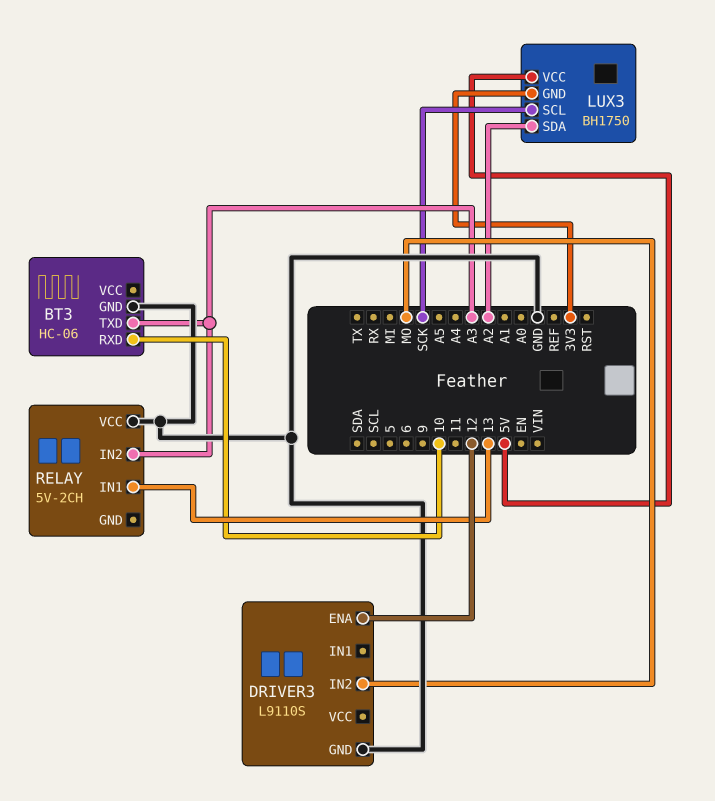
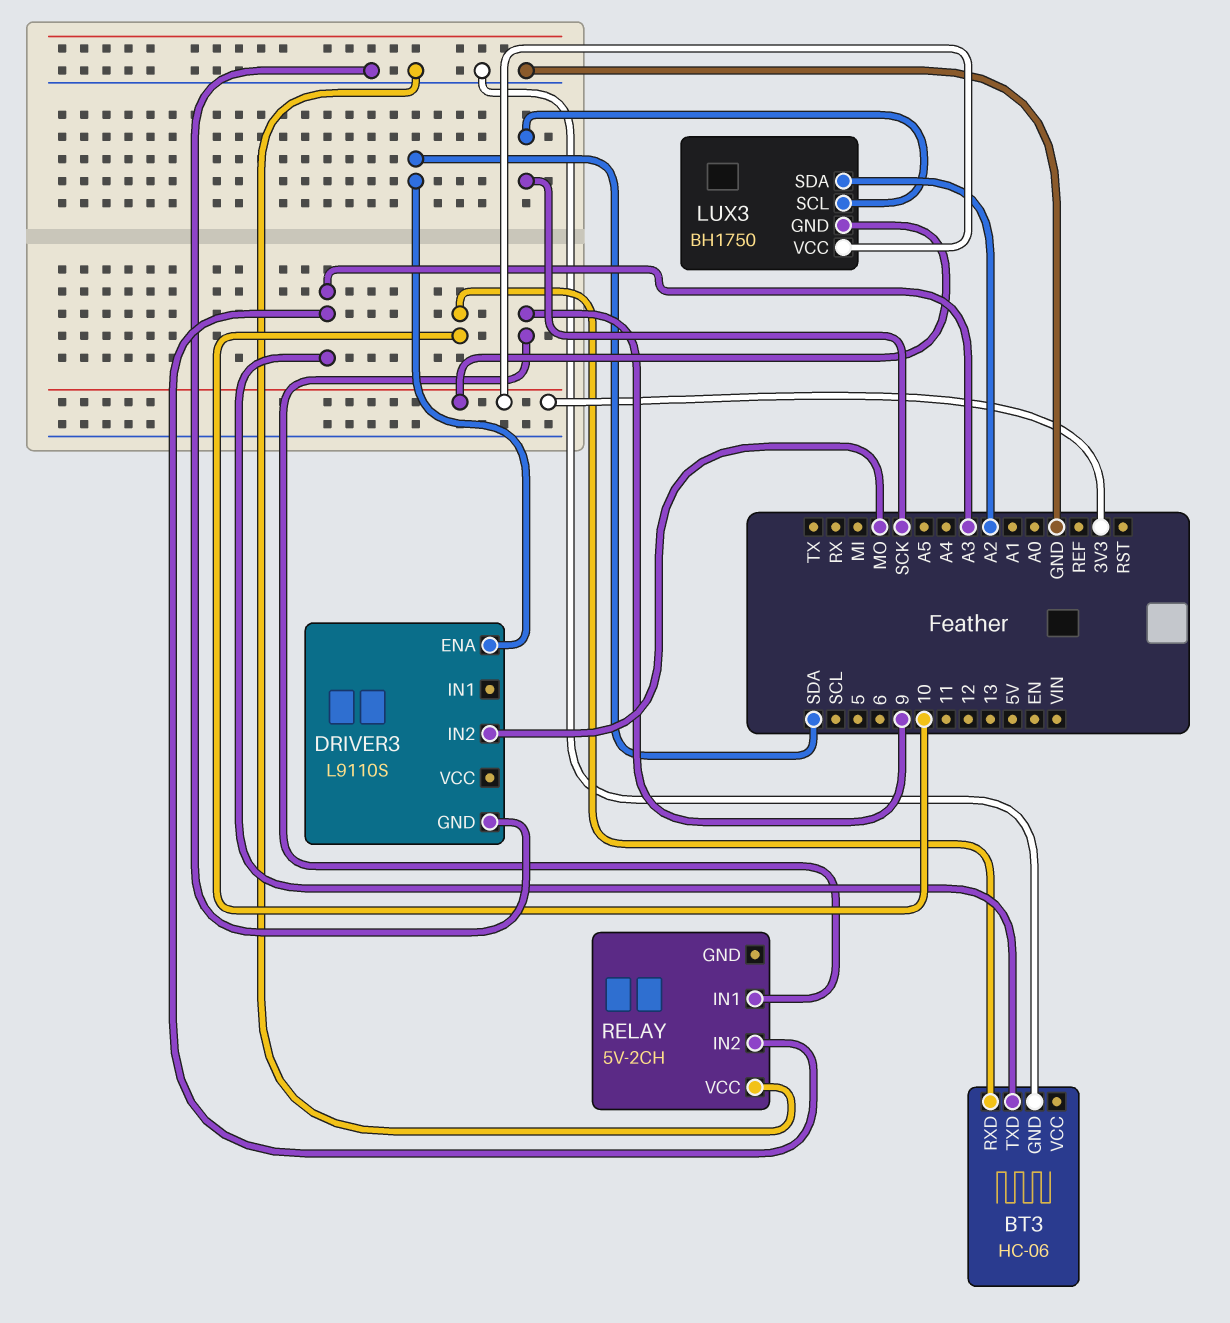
DRIVER3 pin ENA: 12 -> SDA
LUX3 pin VCC: 5V -> 3V3
RELAY pin IN1: 13 -> 9

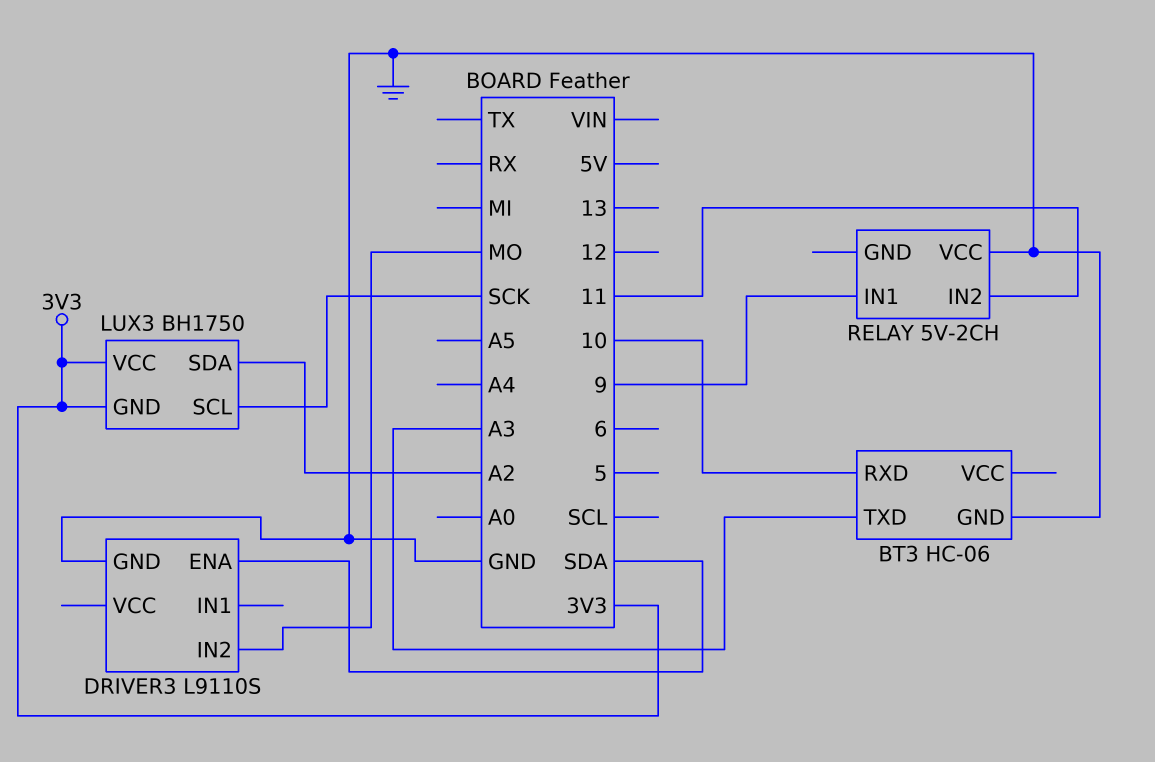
RELAY pin IN2: A3 -> 11

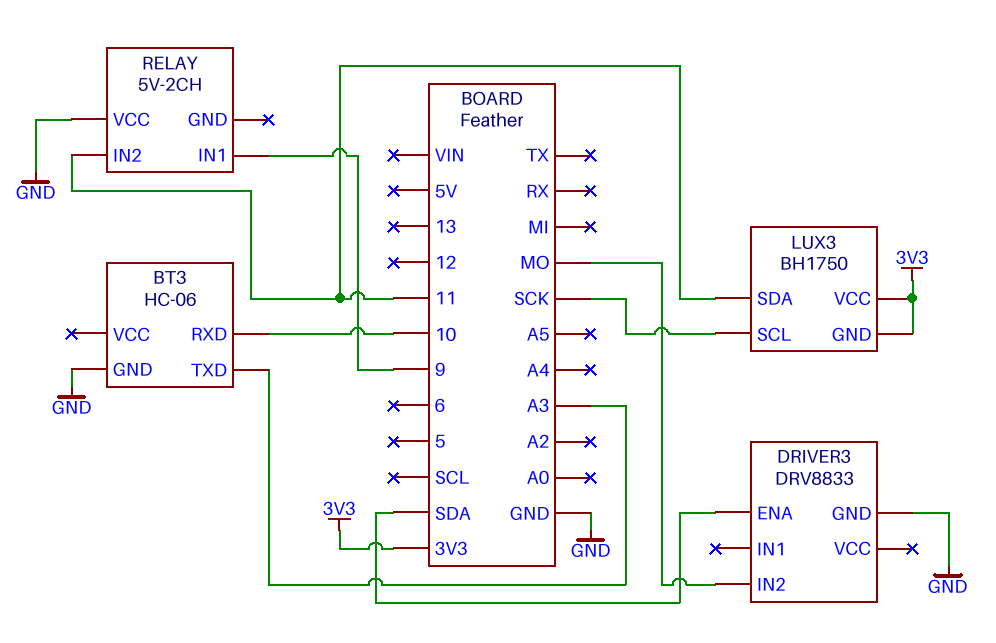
DRIVER3: L9110S -> DRV8833
LUX3 pin SDA: A2 -> 11

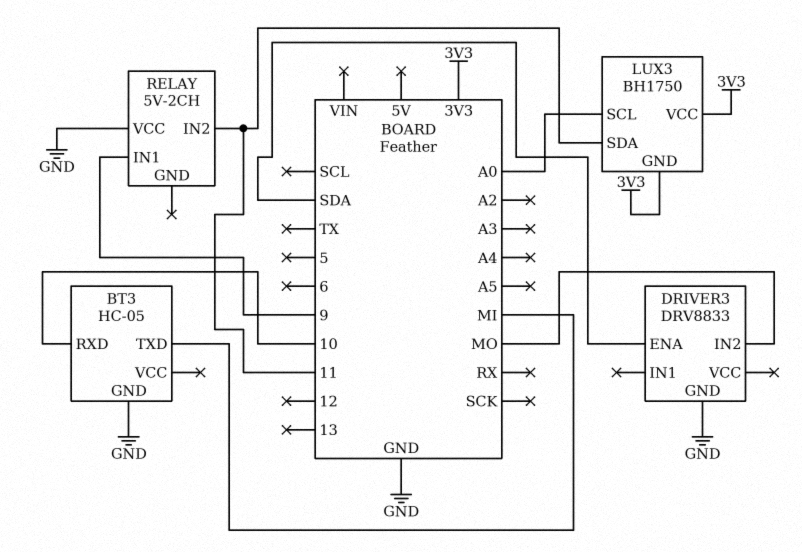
BT3: HC-06 -> HC-05
BT3 pin TXD: A3 -> MI
LUX3 pin SCL: SCK -> A0

